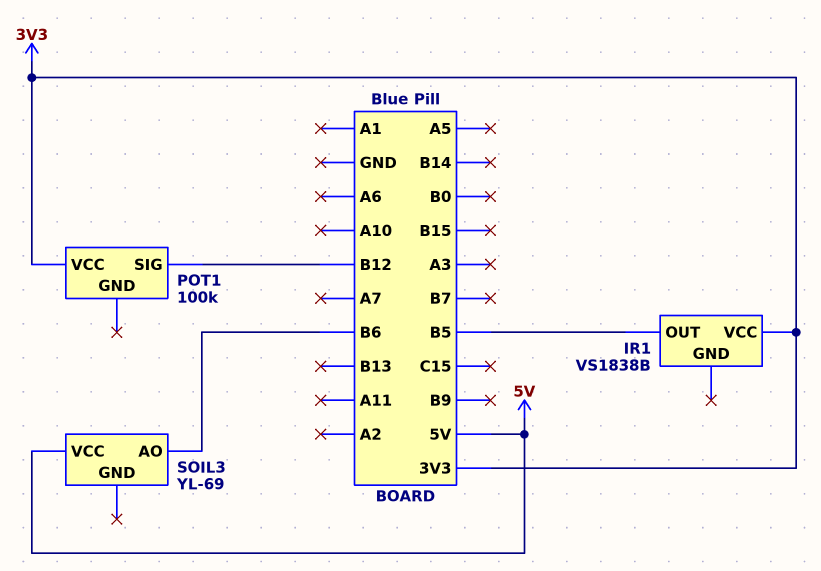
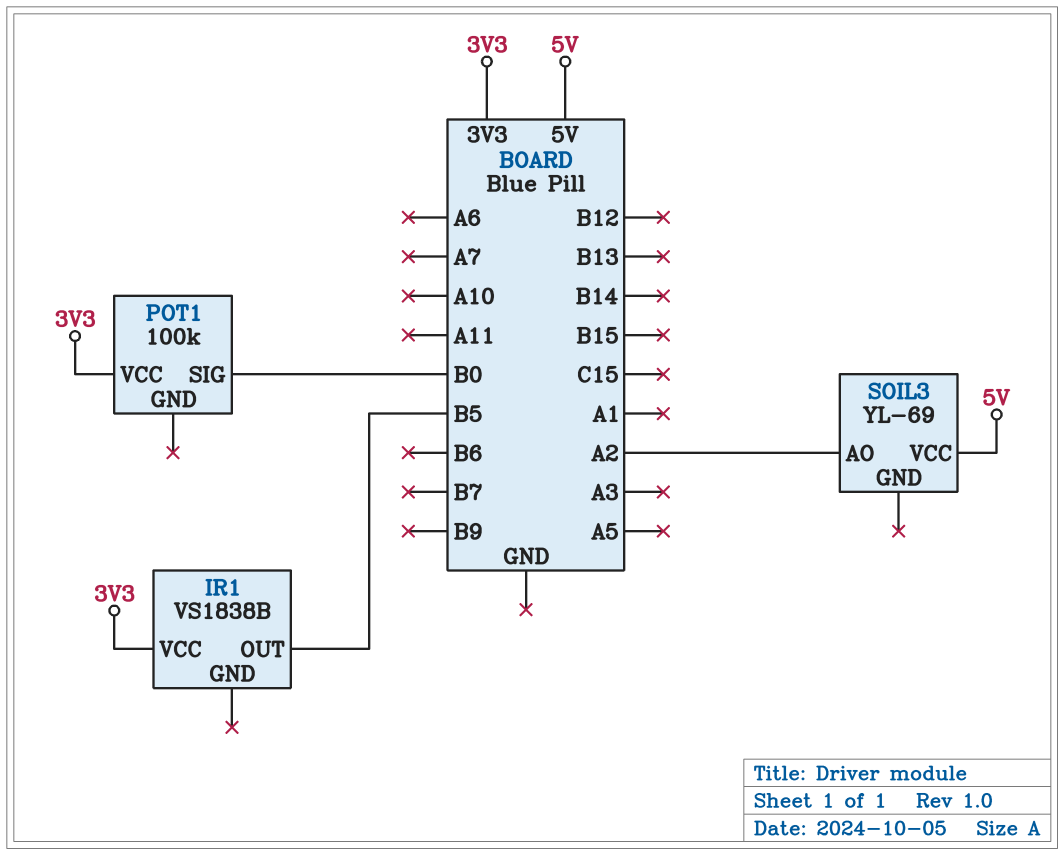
POT1 pin SIG: B12 -> B0
SOIL3 pin AO: B6 -> A2

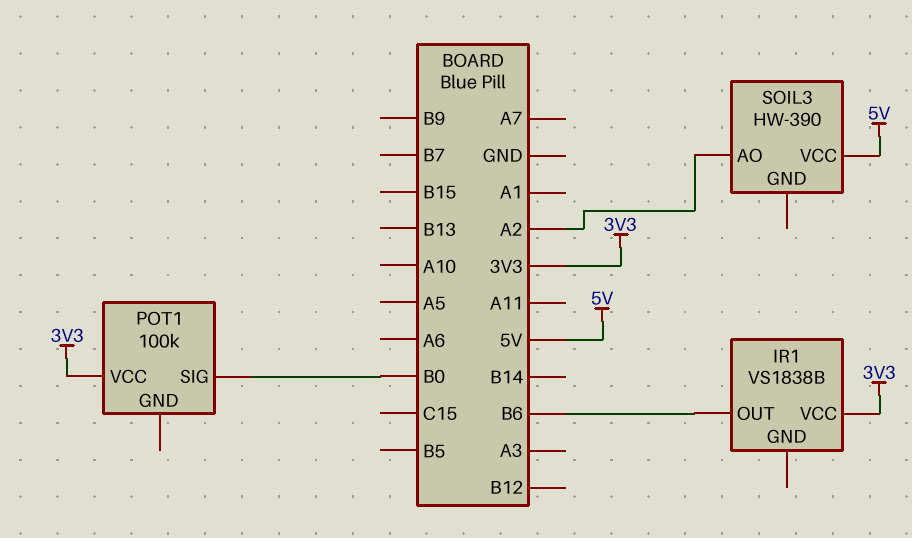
IR1 pin OUT: B5 -> B6
SOIL3: YL-69 -> HW-390

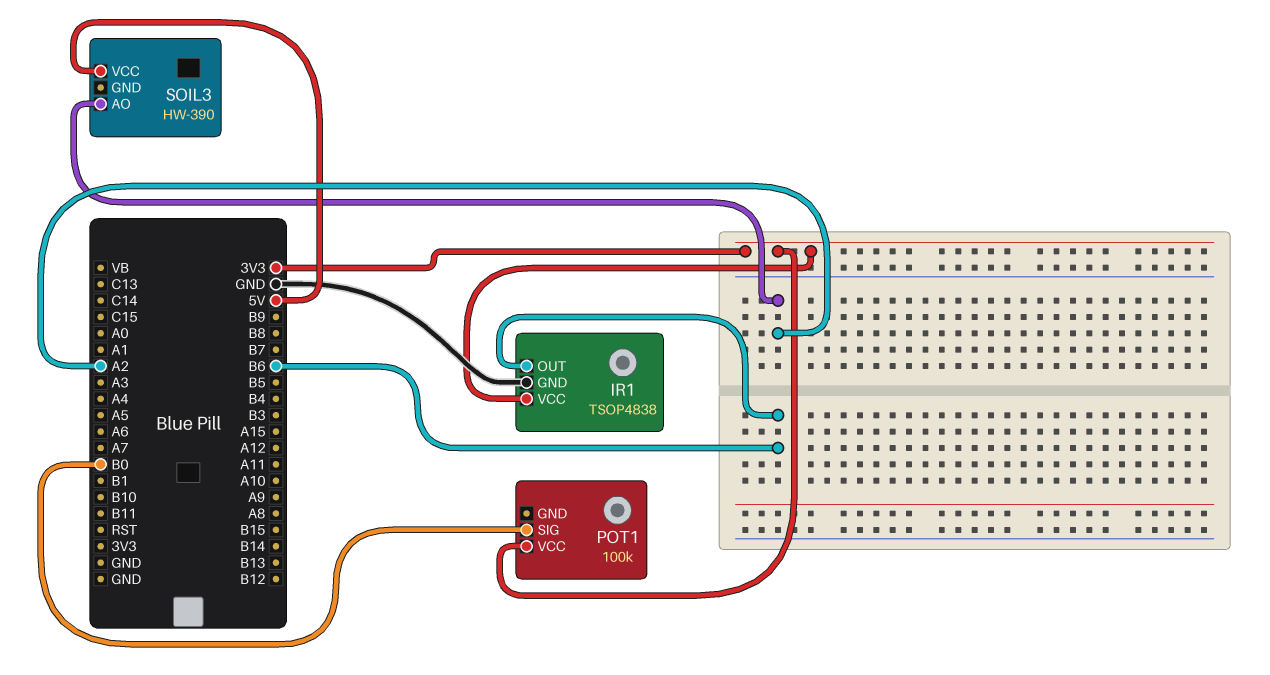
IR1: VS1838B -> TSOP4838
IR1 pin GND: none -> GND

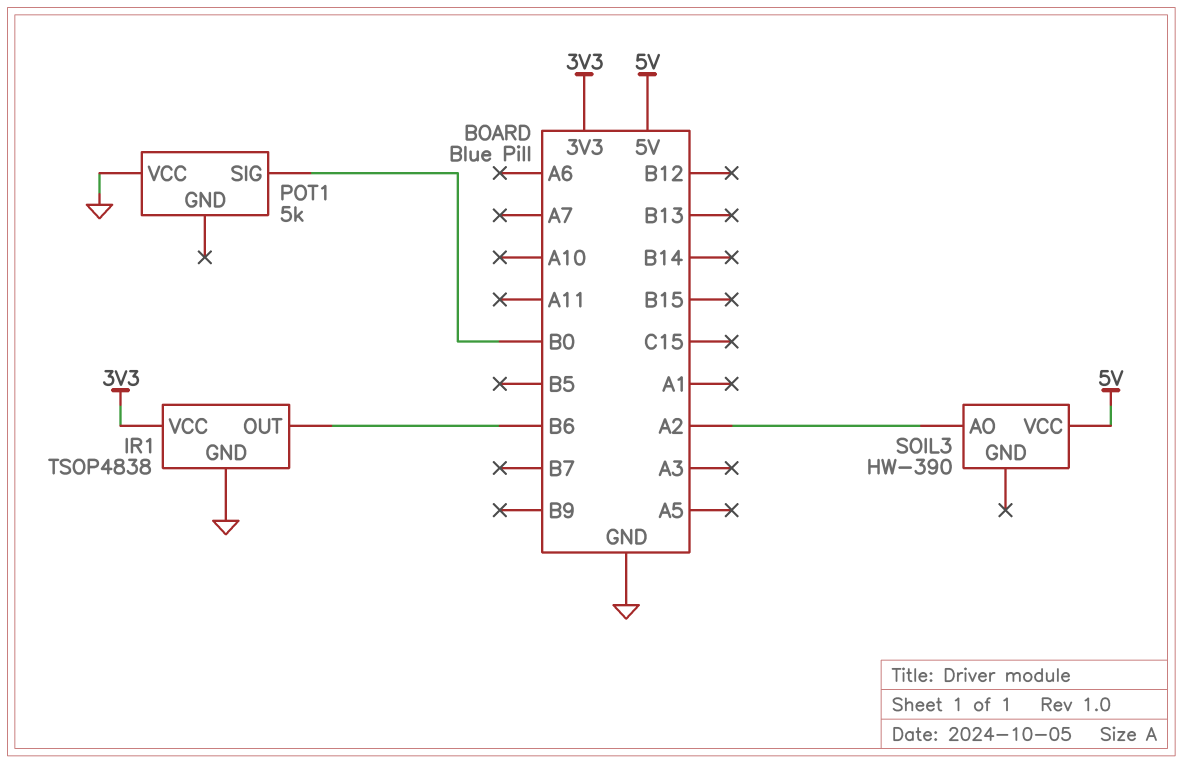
POT1: 100k -> 5k
POT1 pin VCC: 3V3 -> GND

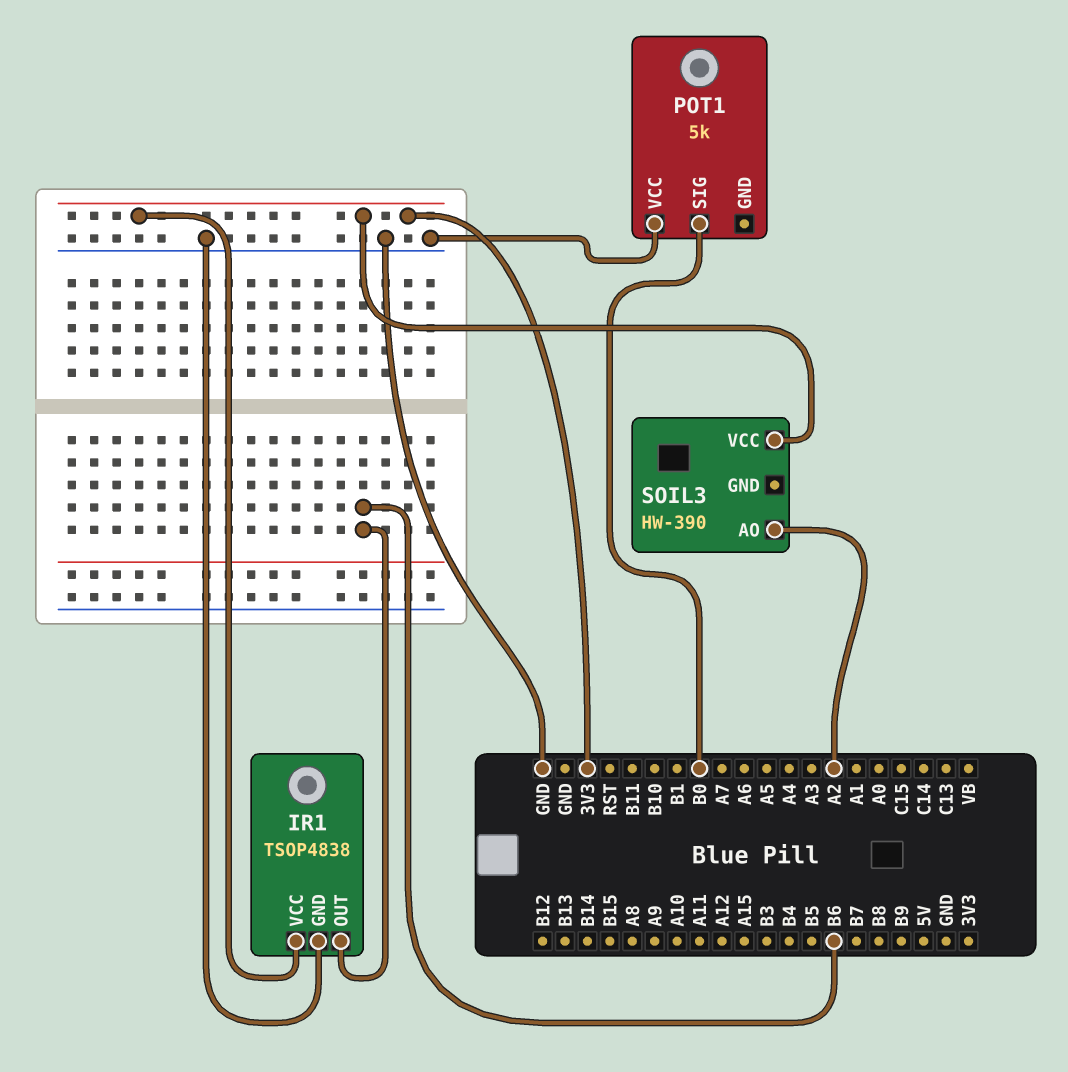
SOIL3 pin VCC: 5V -> 3V3

